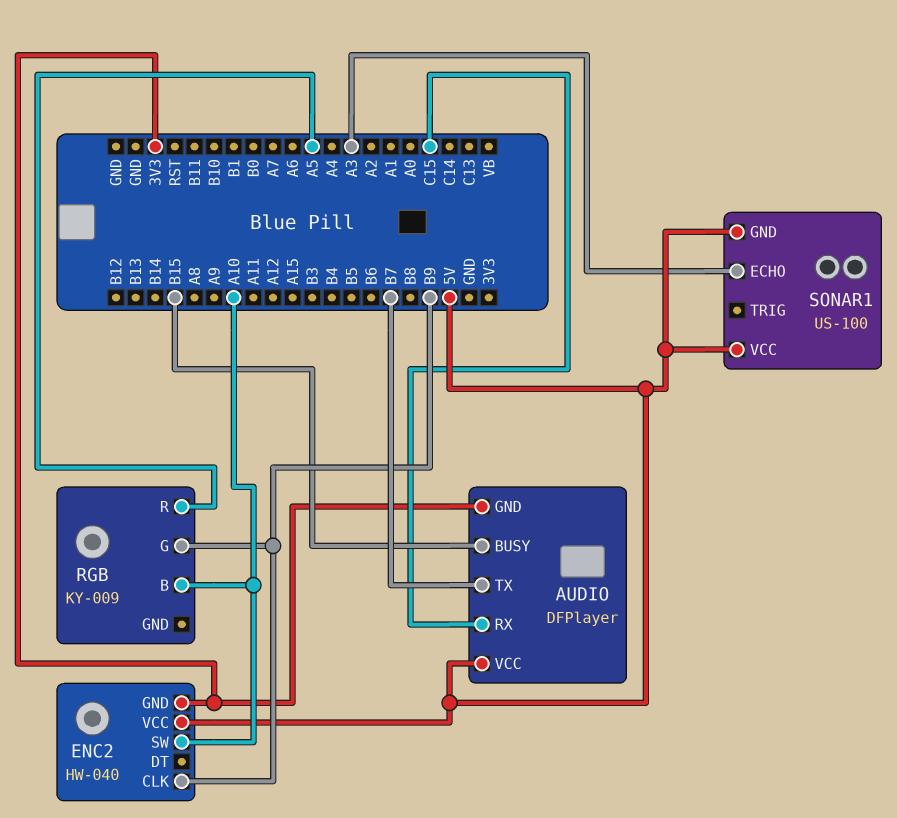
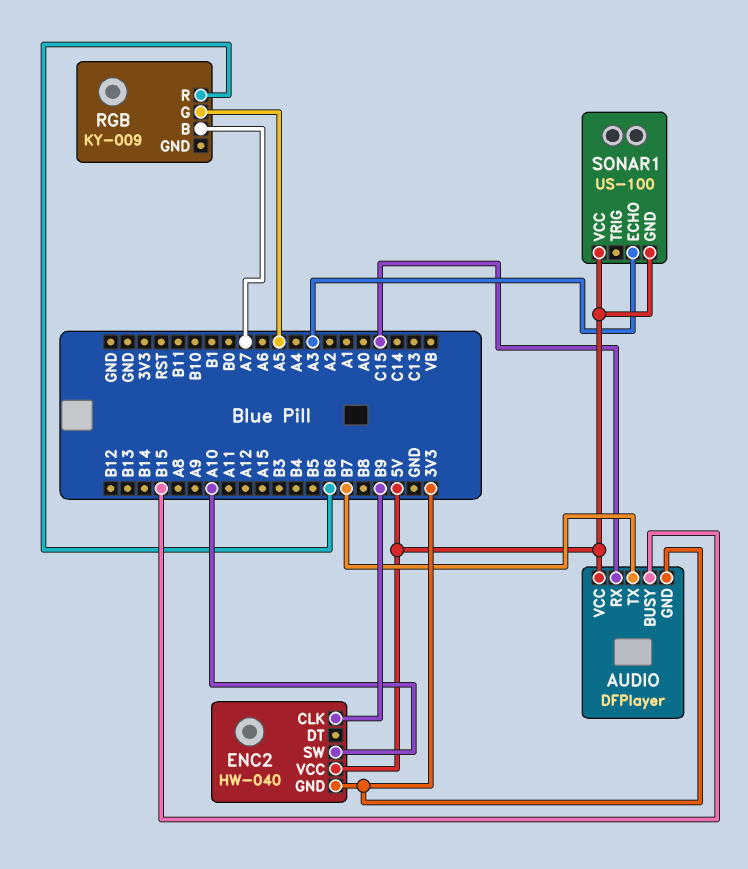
RGB pin B: A10 -> A7
RGB pin G: B9 -> A5
RGB pin R: A5 -> B6

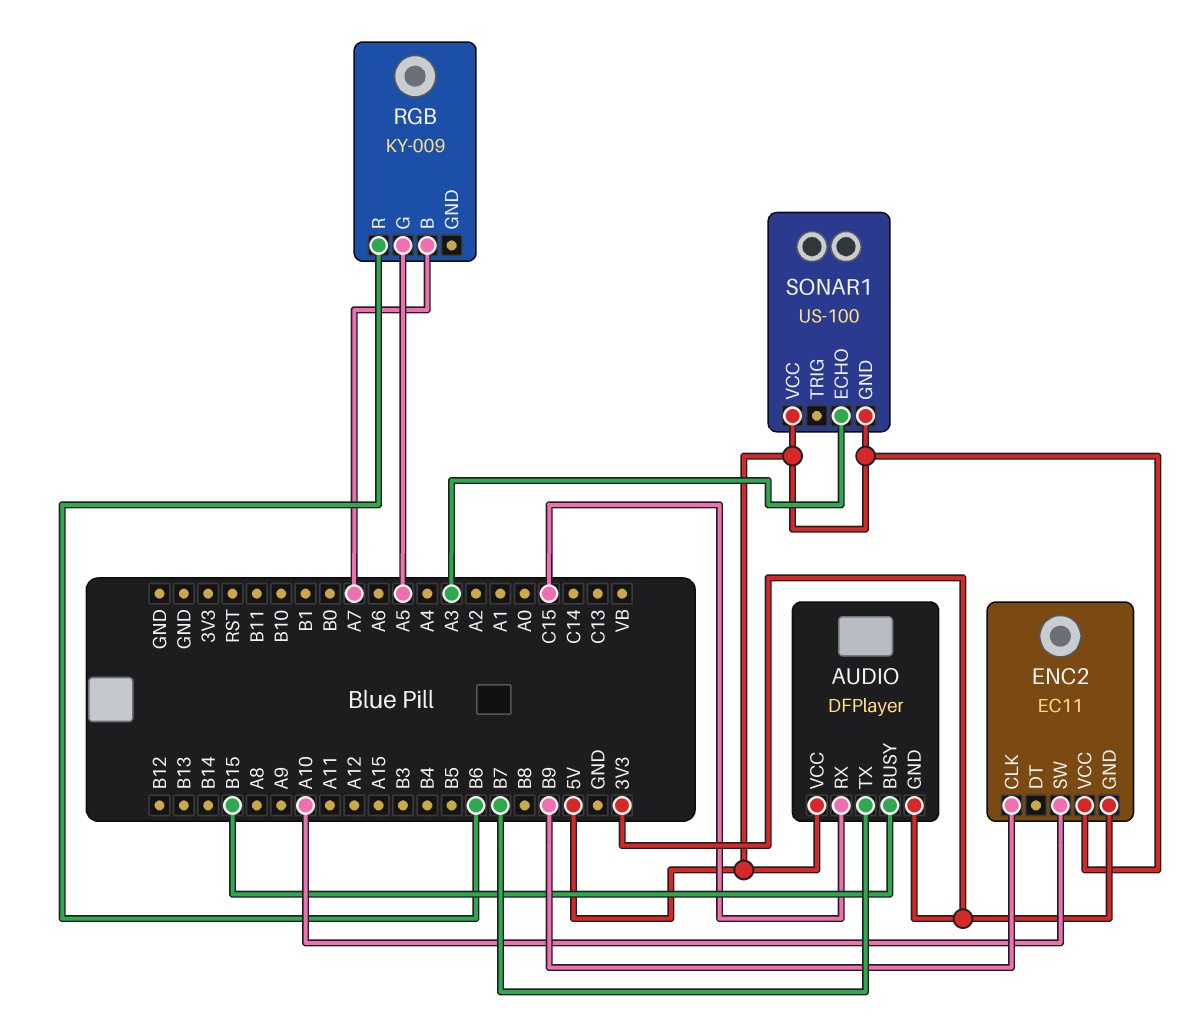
ENC2: HW-040 -> EC11

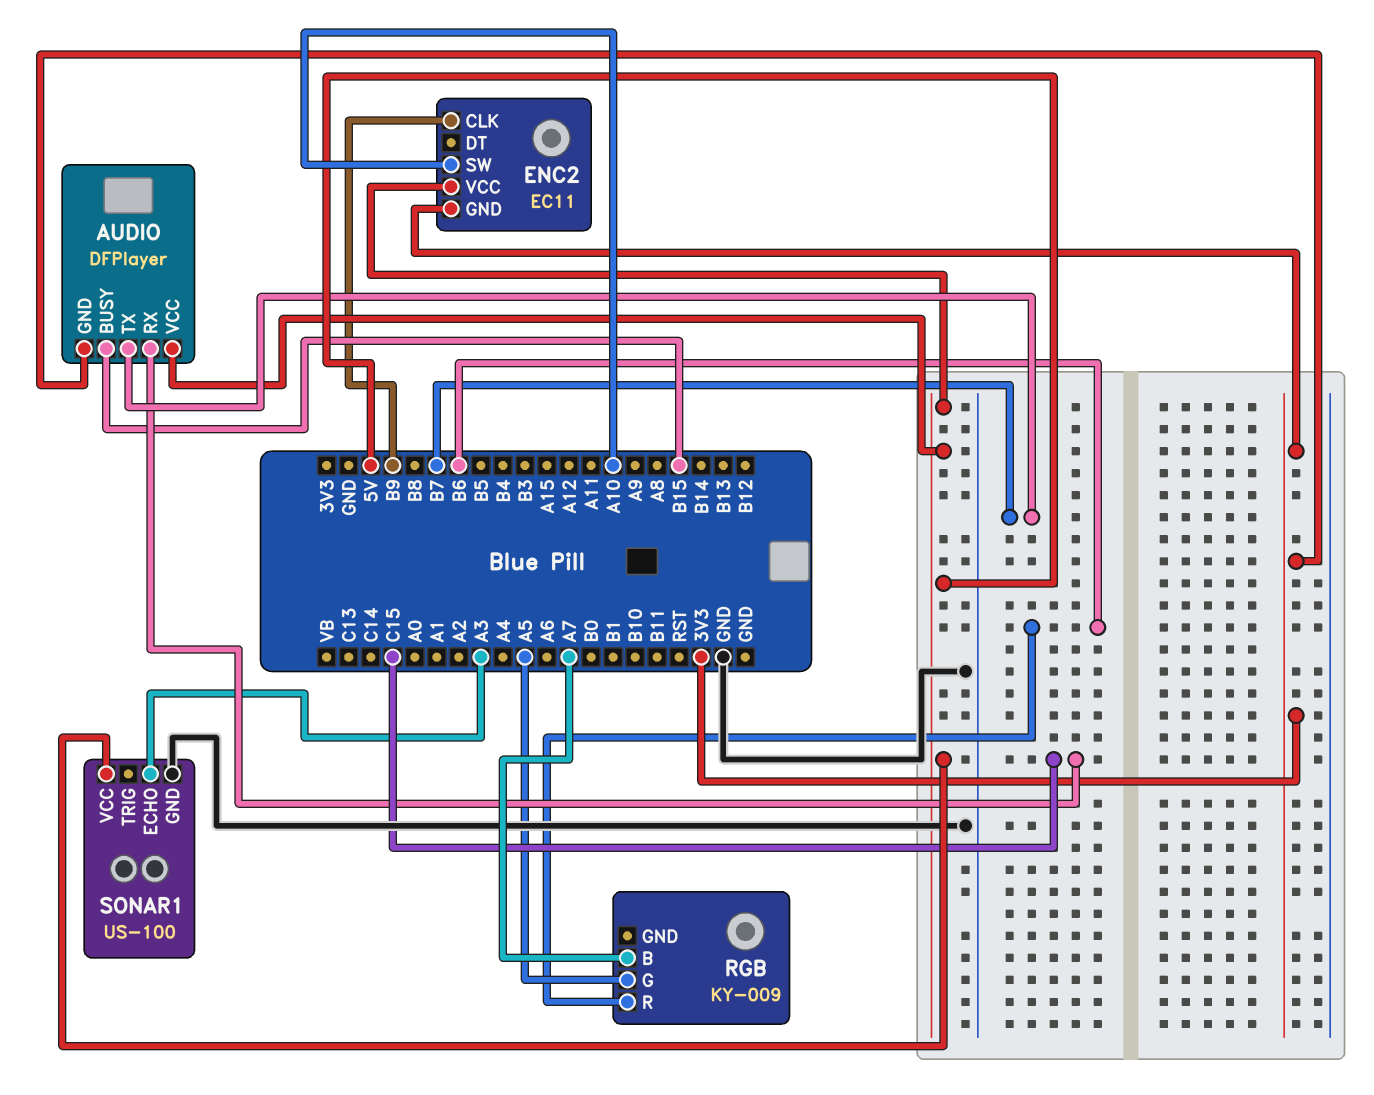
SONAR1 pin GND: 5V -> GND

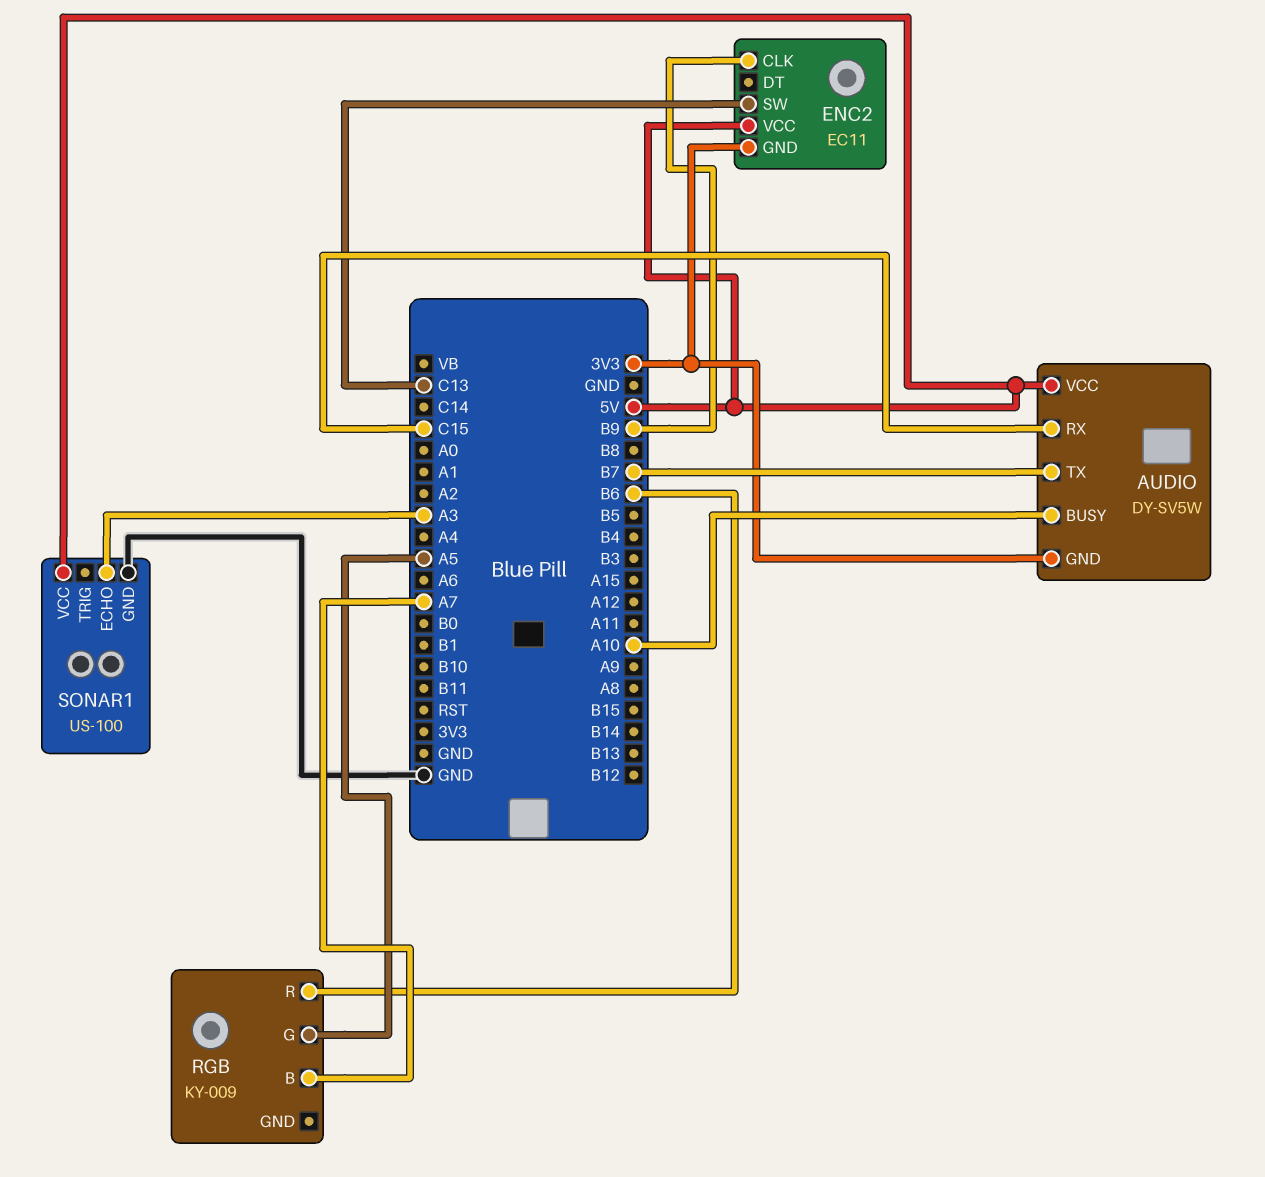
AUDIO: DFPlayer -> DY-SV5W
AUDIO pin BUSY: B15 -> A10
ENC2 pin SW: A10 -> C13

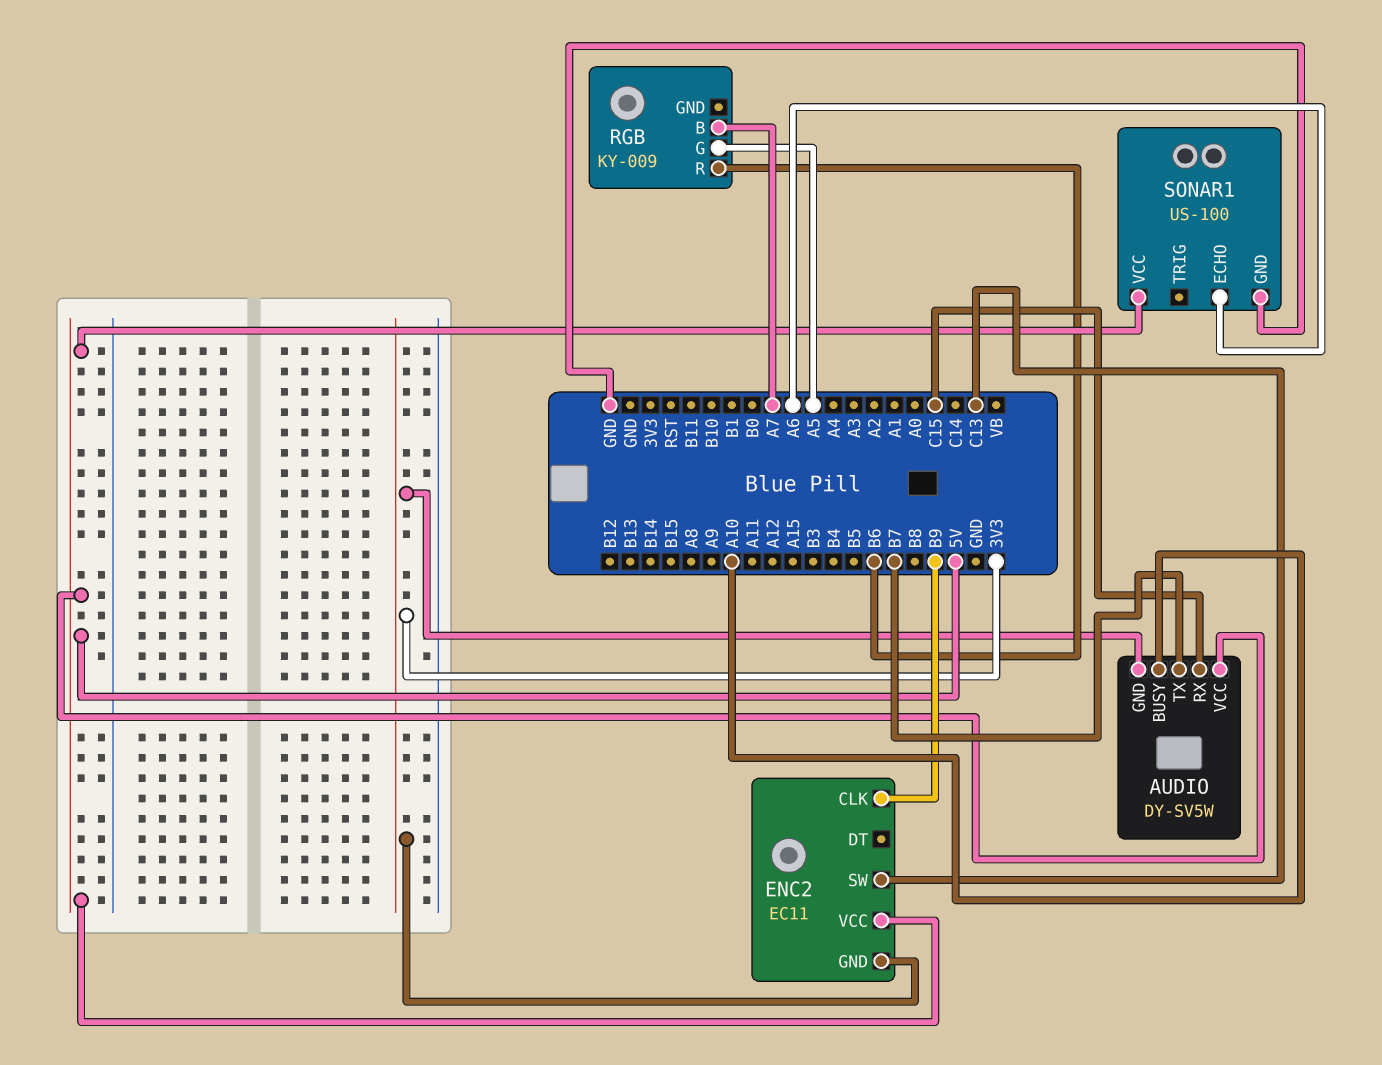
SONAR1 pin ECHO: A3 -> A6

